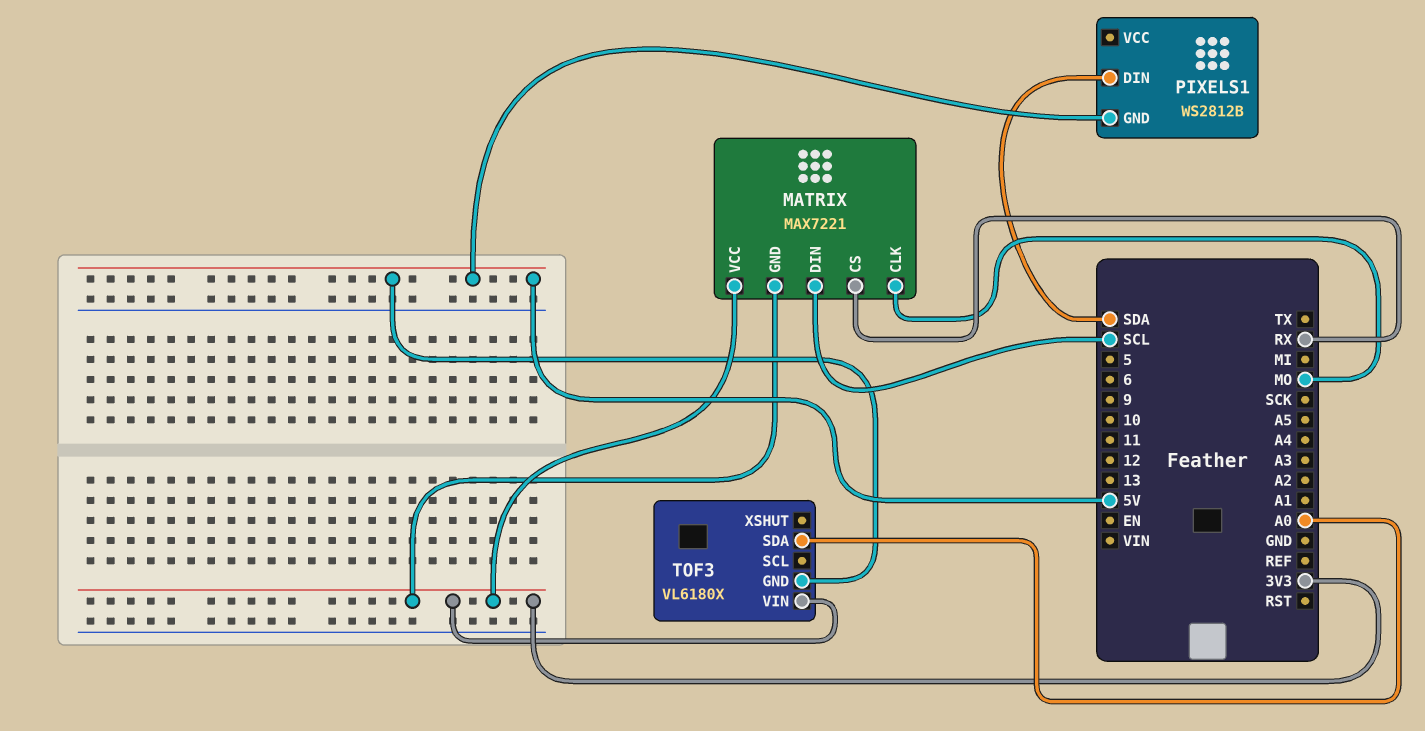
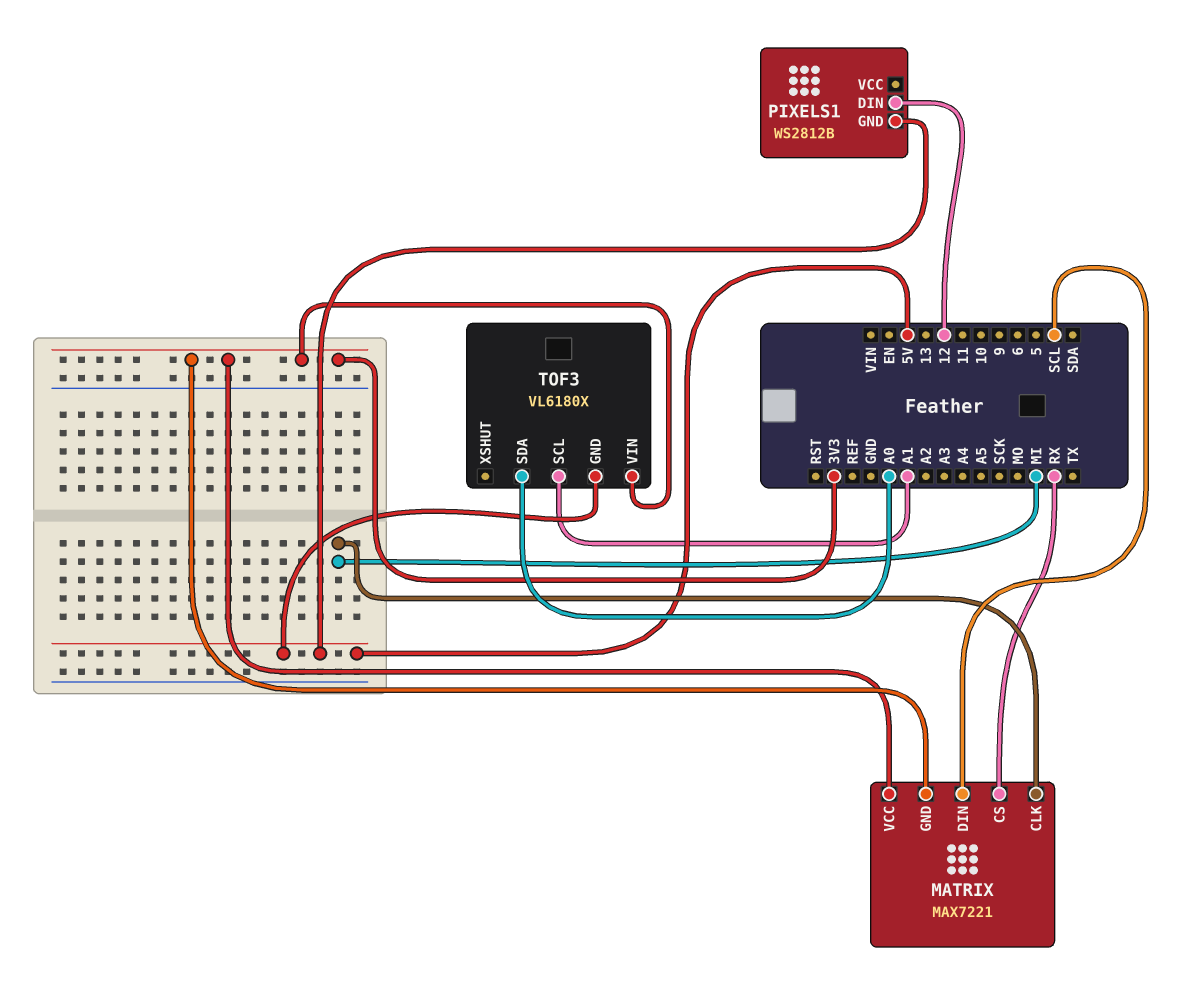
MATRIX pin CLK: MO -> MI
PIXELS1 pin DIN: SDA -> 12
TOF3 pin SCL: none -> A1

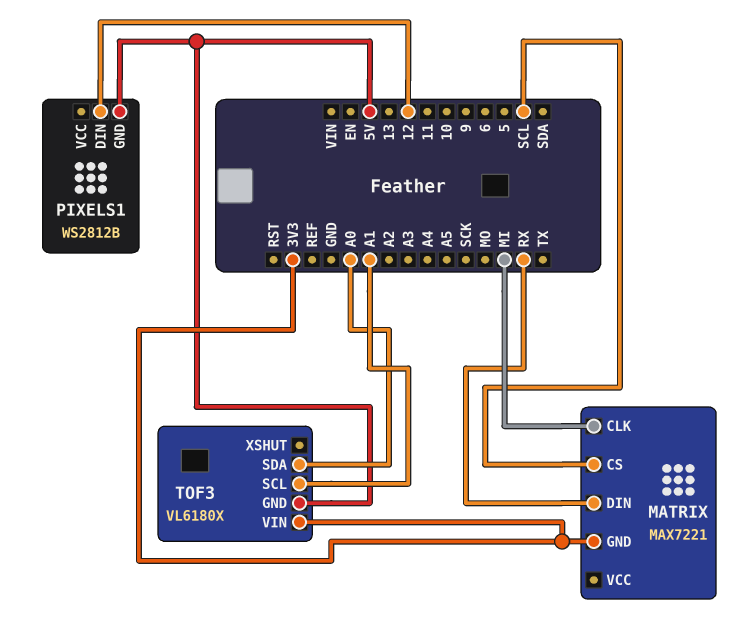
MATRIX pin CS: RX -> SCL
MATRIX pin DIN: SCL -> RX
MATRIX pin VCC: 3V3 -> none

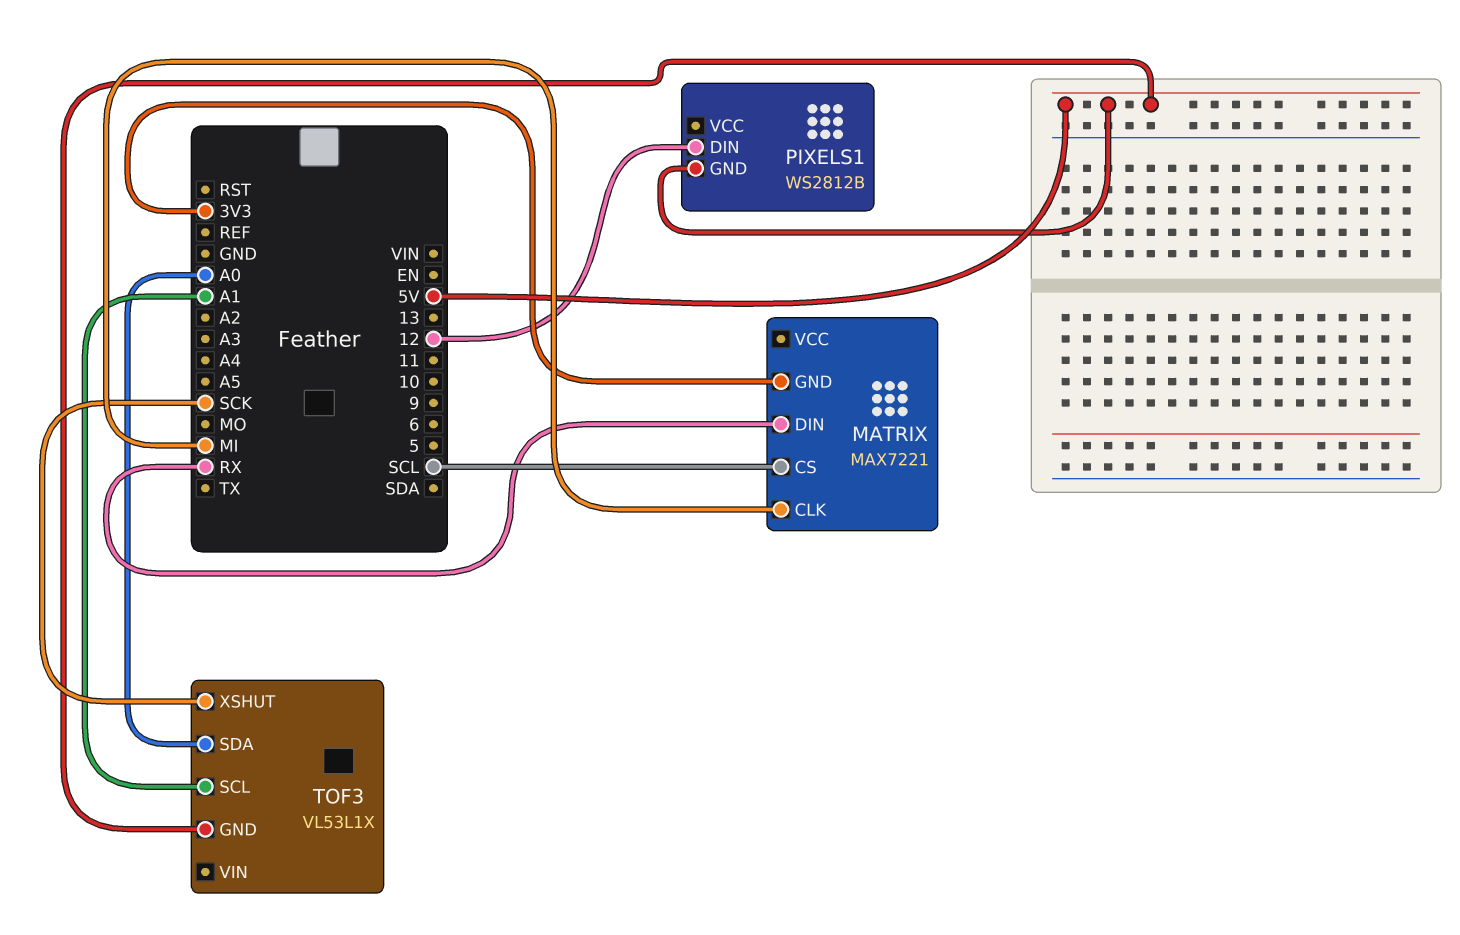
TOF3: VL6180X -> VL53L1X
TOF3 pin VIN: 3V3 -> none
TOF3 pin XSHUT: none -> SCK

